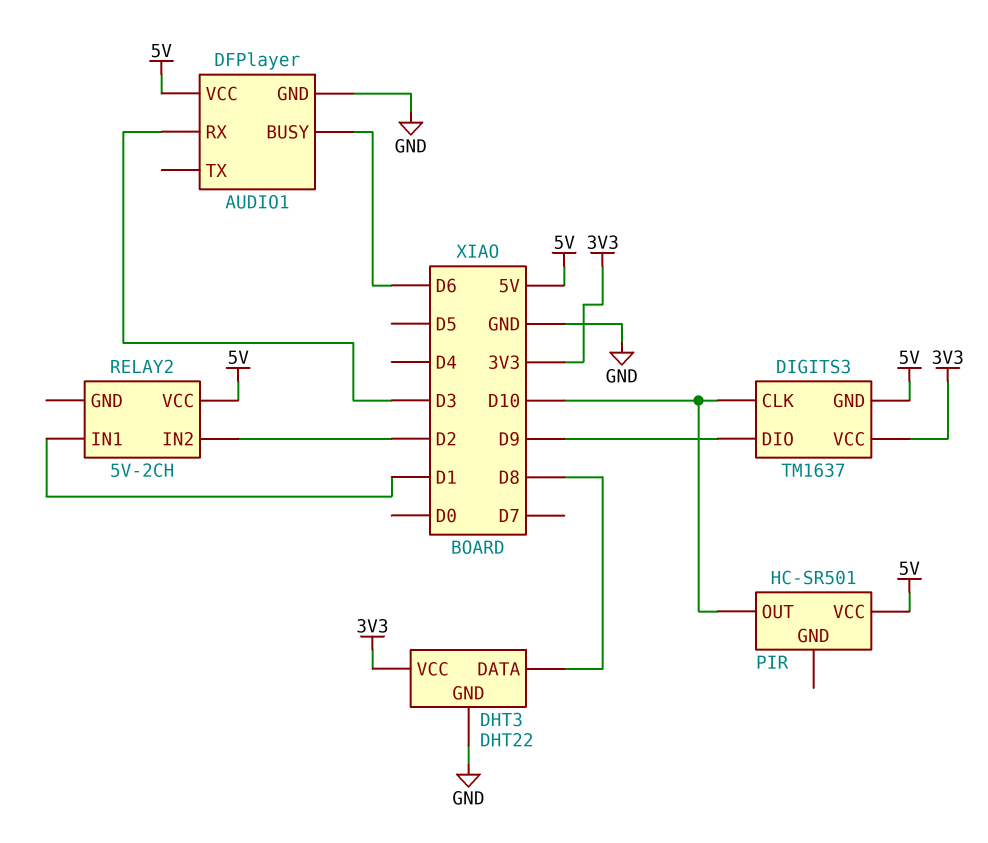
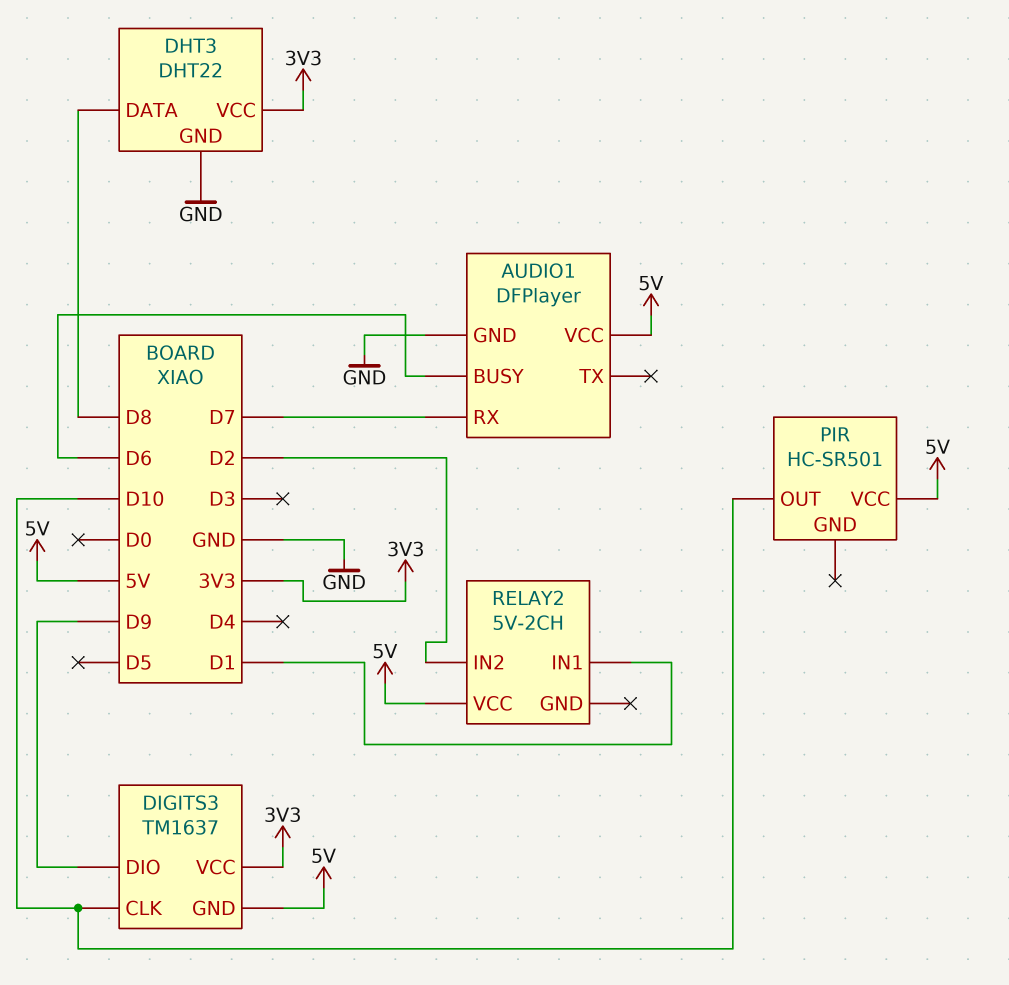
AUDIO1 pin RX: D3 -> D7

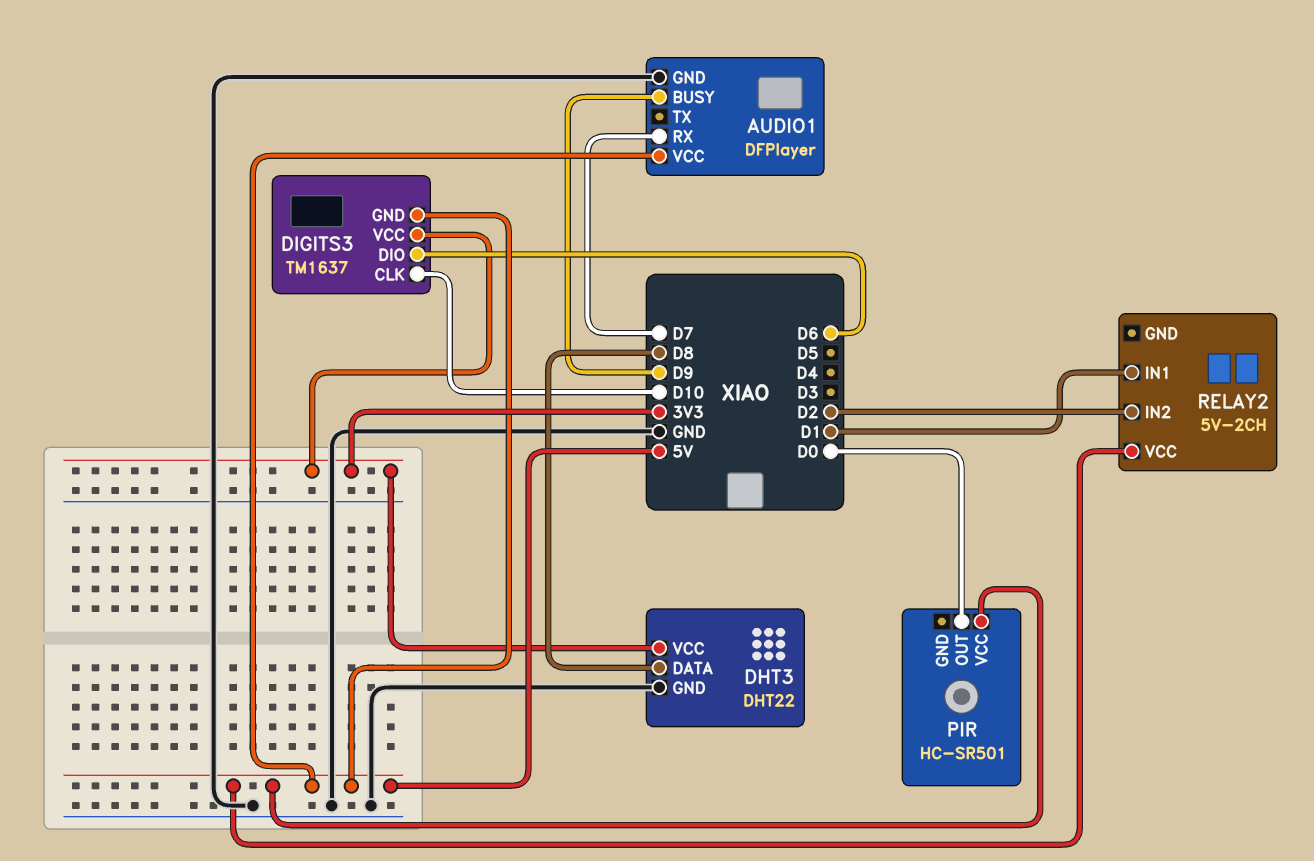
AUDIO1 pin BUSY: D6 -> D9
DIGITS3 pin DIO: D9 -> D6
PIR pin OUT: D10 -> D0

